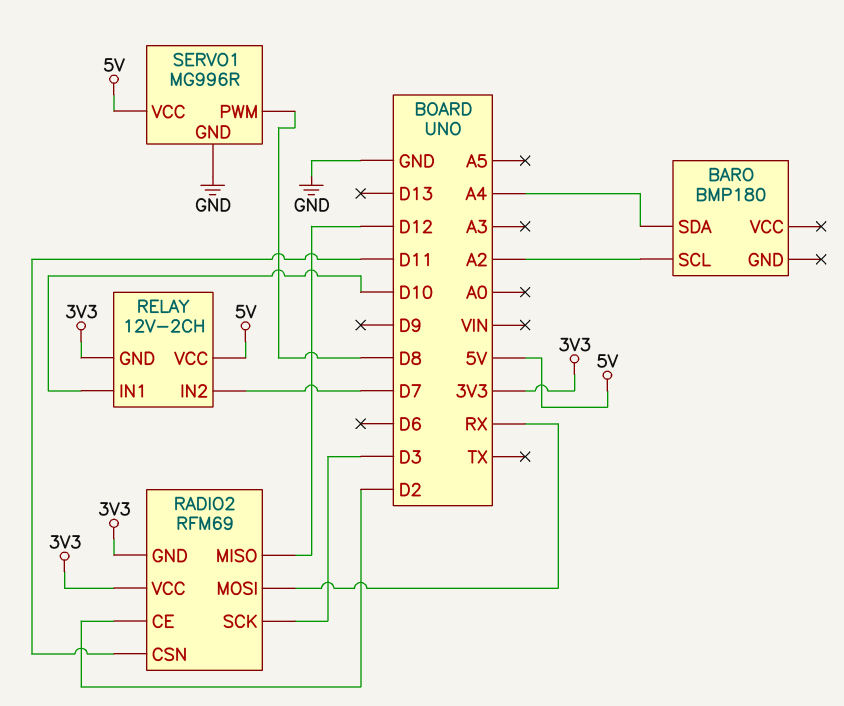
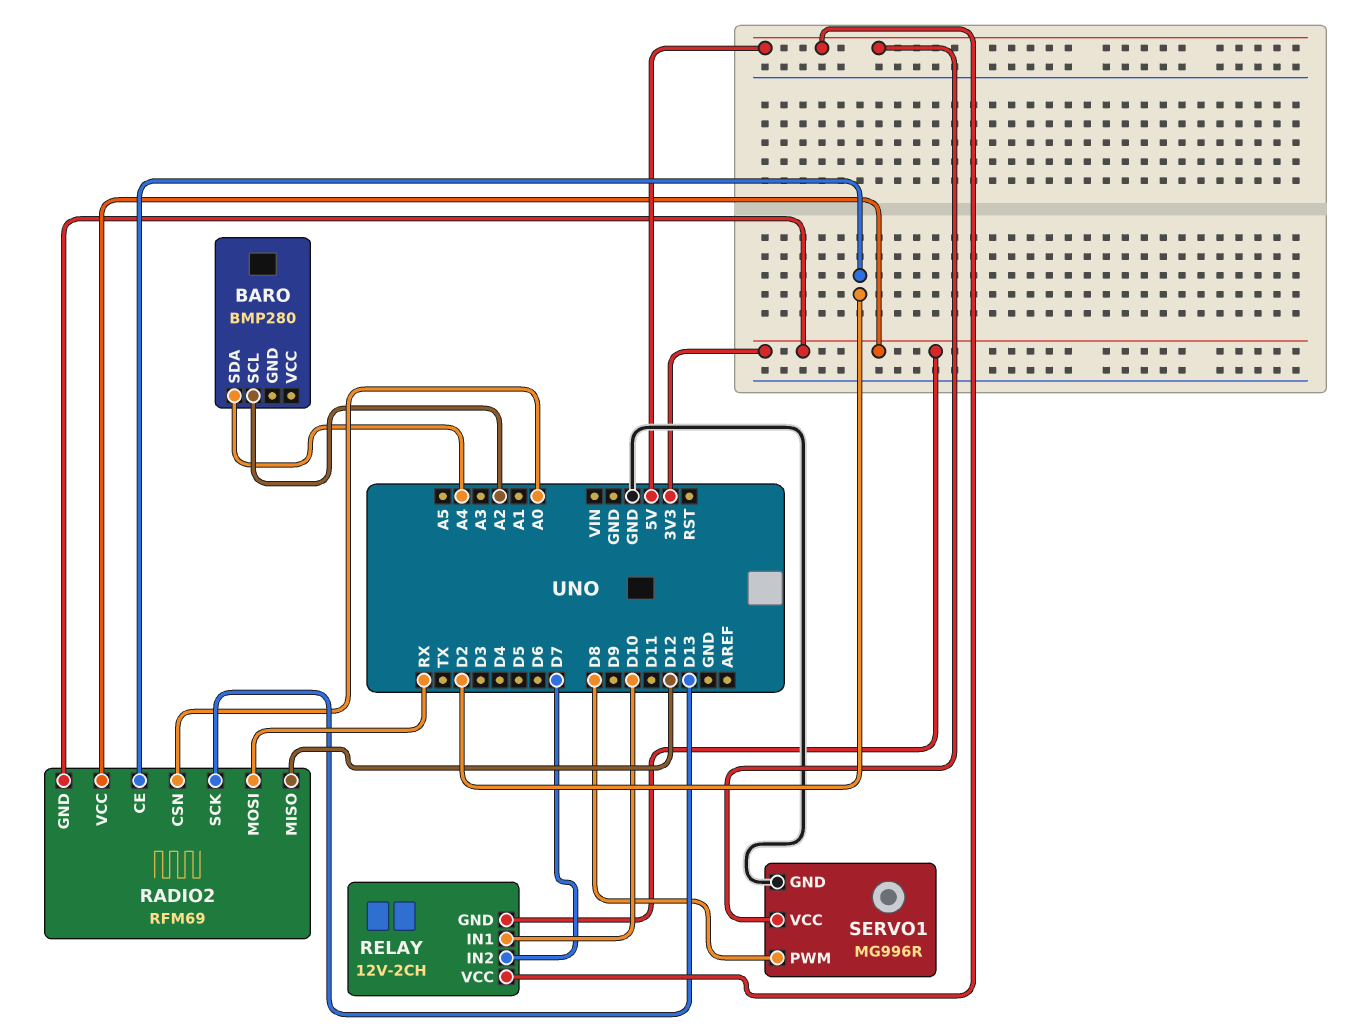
BARO: BMP180 -> BMP280
RADIO2 pin CSN: D11 -> A0
RADIO2 pin SCK: D3 -> D13

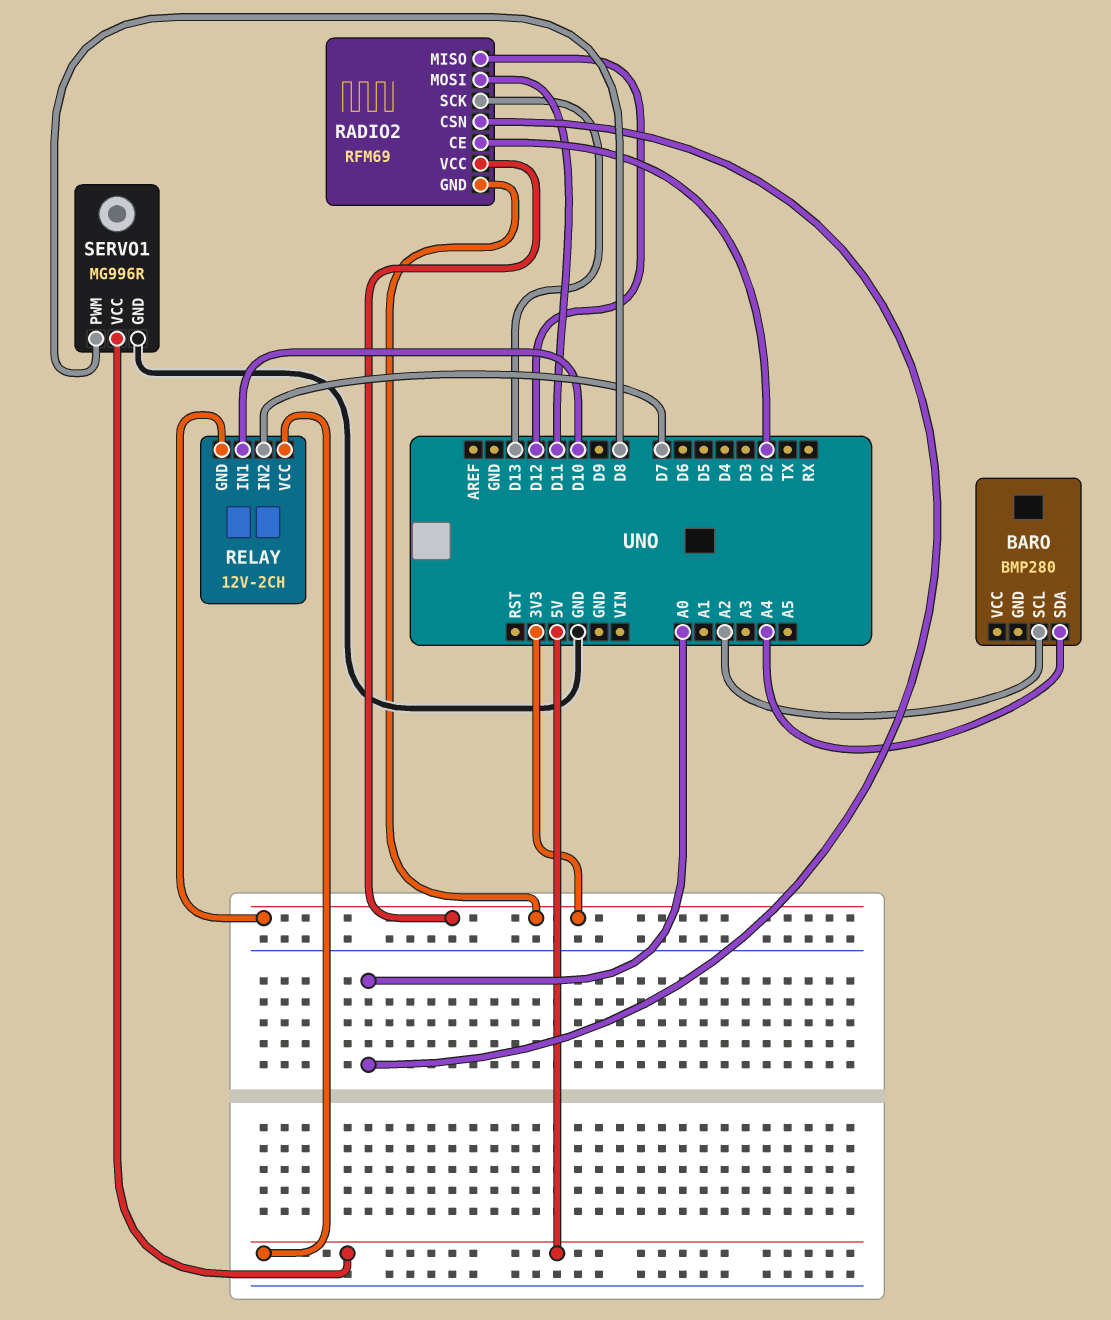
RADIO2 pin MOSI: RX -> D11

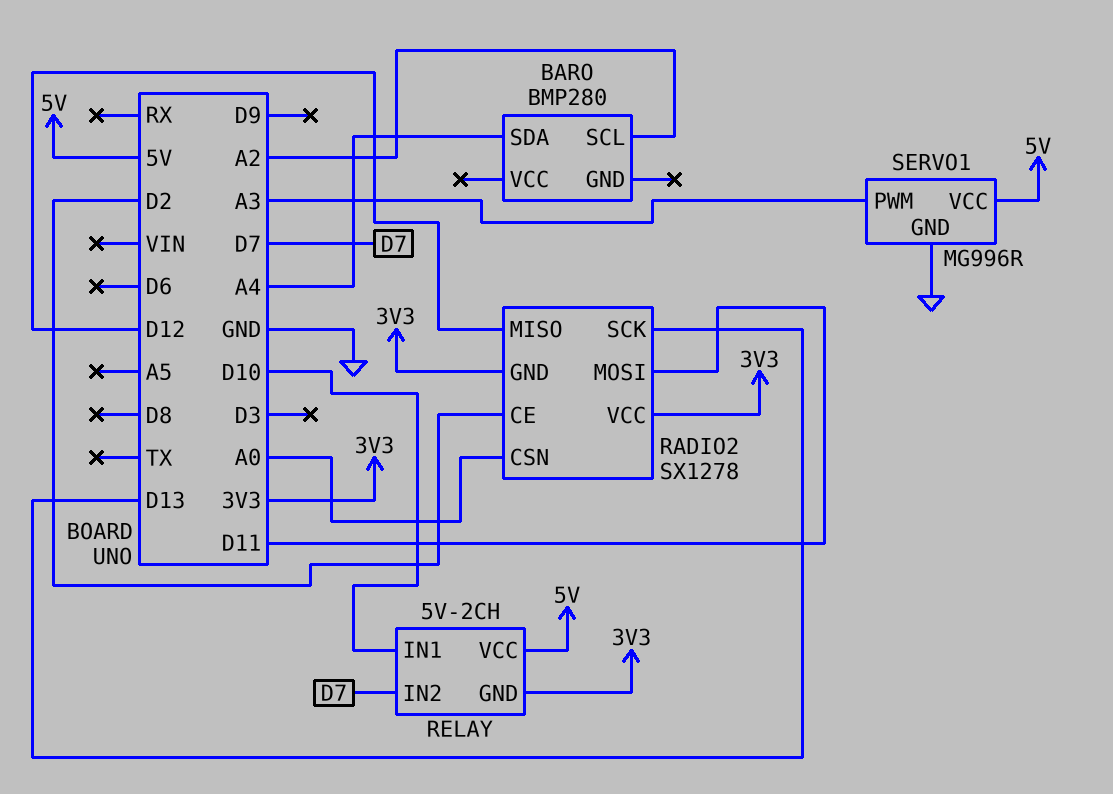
RADIO2: RFM69 -> SX1278
RELAY: 12V-2CH -> 5V-2CH
SERVO1 pin PWM: D8 -> A3

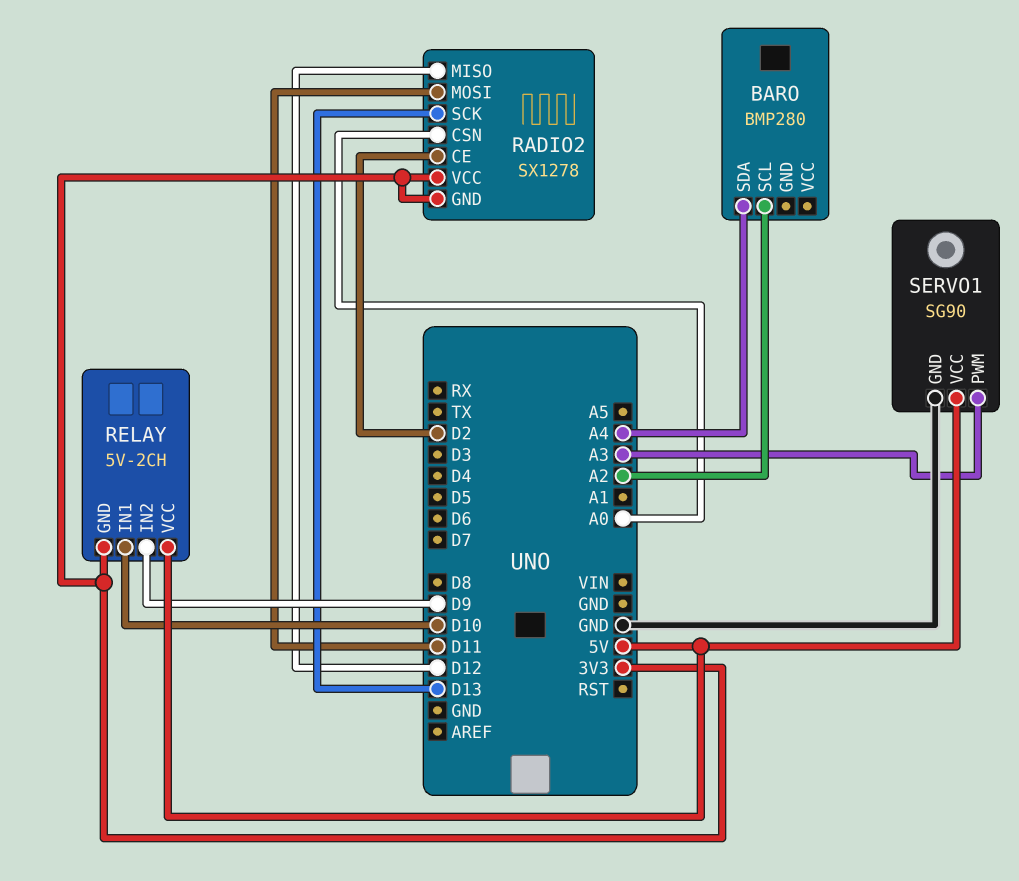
RELAY pin IN2: D7 -> D9
SERVO1: MG996R -> SG90

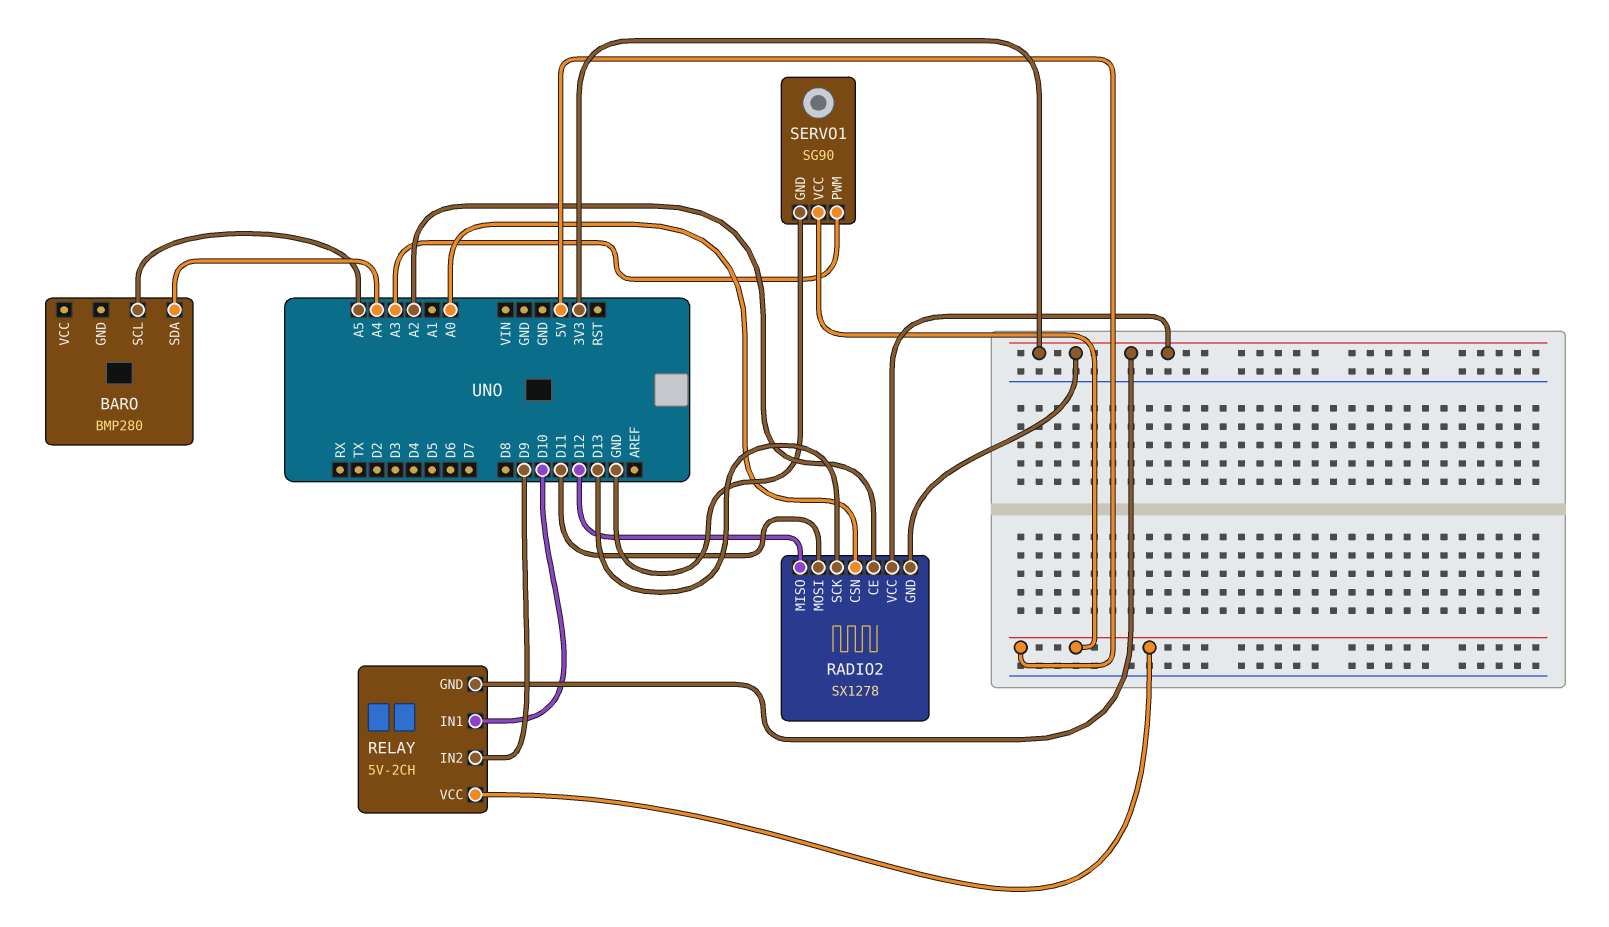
BARO pin SCL: A2 -> A5
RADIO2 pin CE: D2 -> A2

